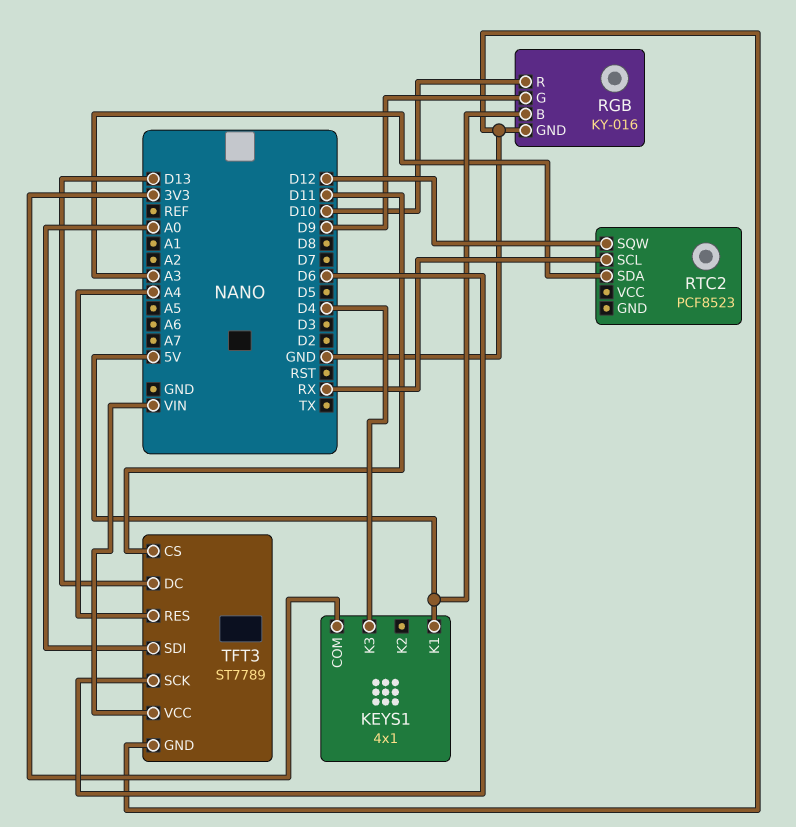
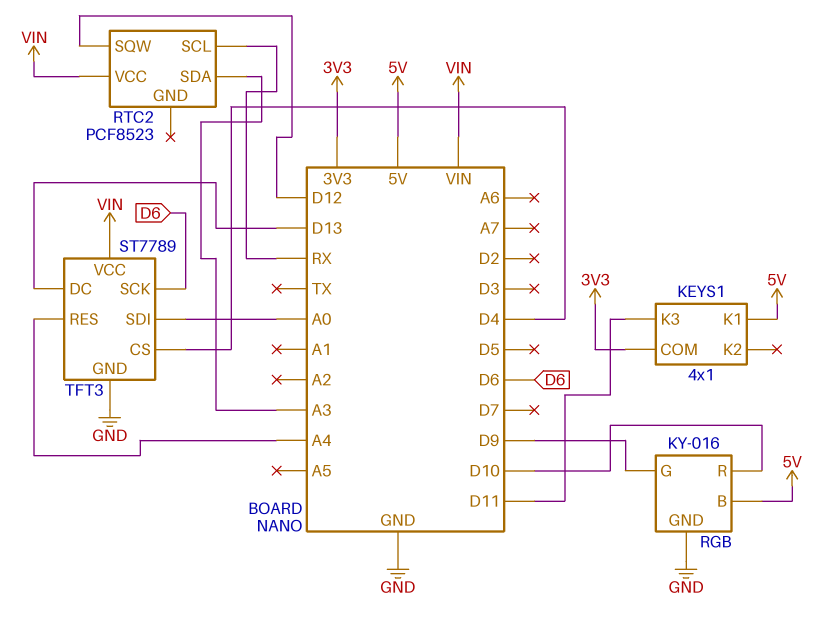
KEYS1 pin K3: D4 -> D11
RTC2 pin VCC: none -> VIN
TFT3 pin CS: D11 -> D4

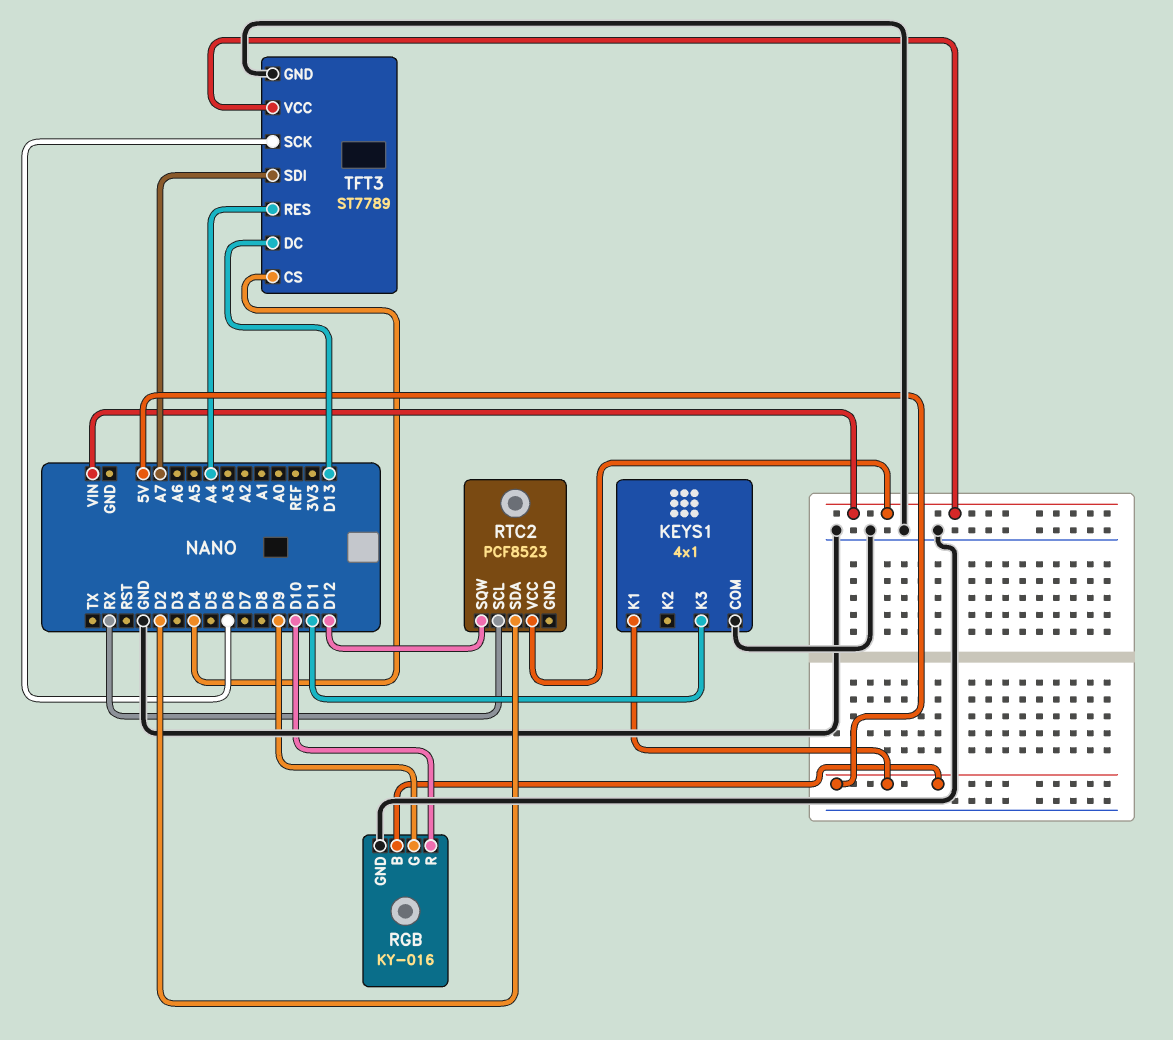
KEYS1 pin COM: 3V3 -> GND
RTC2 pin SDA: A3 -> D2
TFT3 pin SDI: A0 -> A7

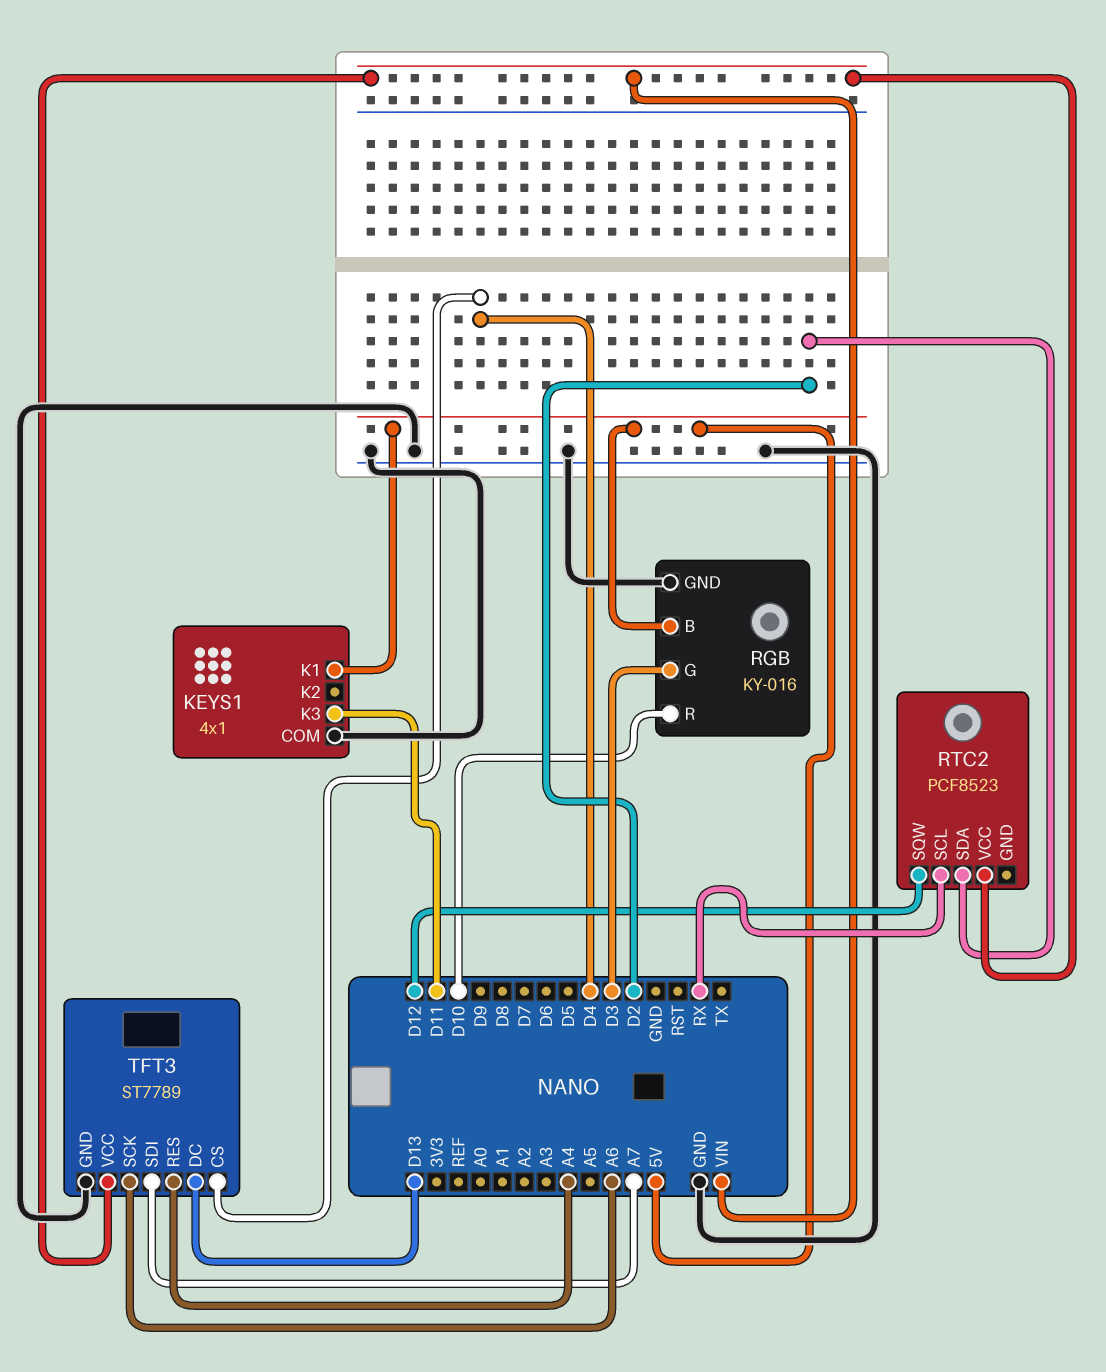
RGB pin G: D9 -> D3
TFT3 pin SCK: D6 -> A6

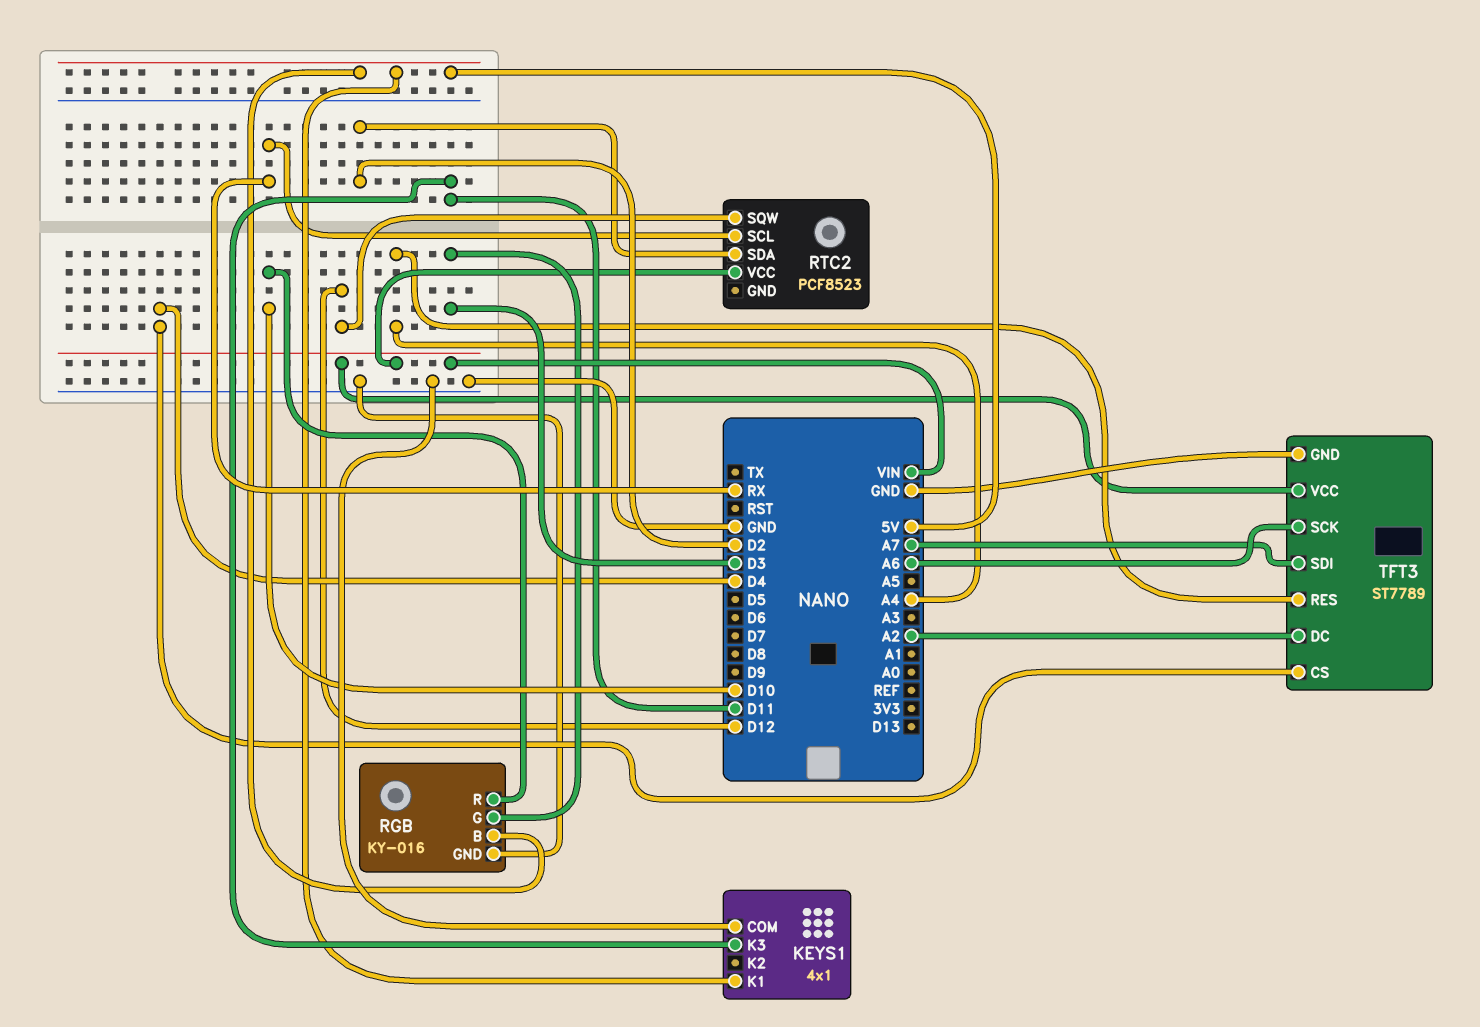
TFT3 pin DC: D13 -> A2

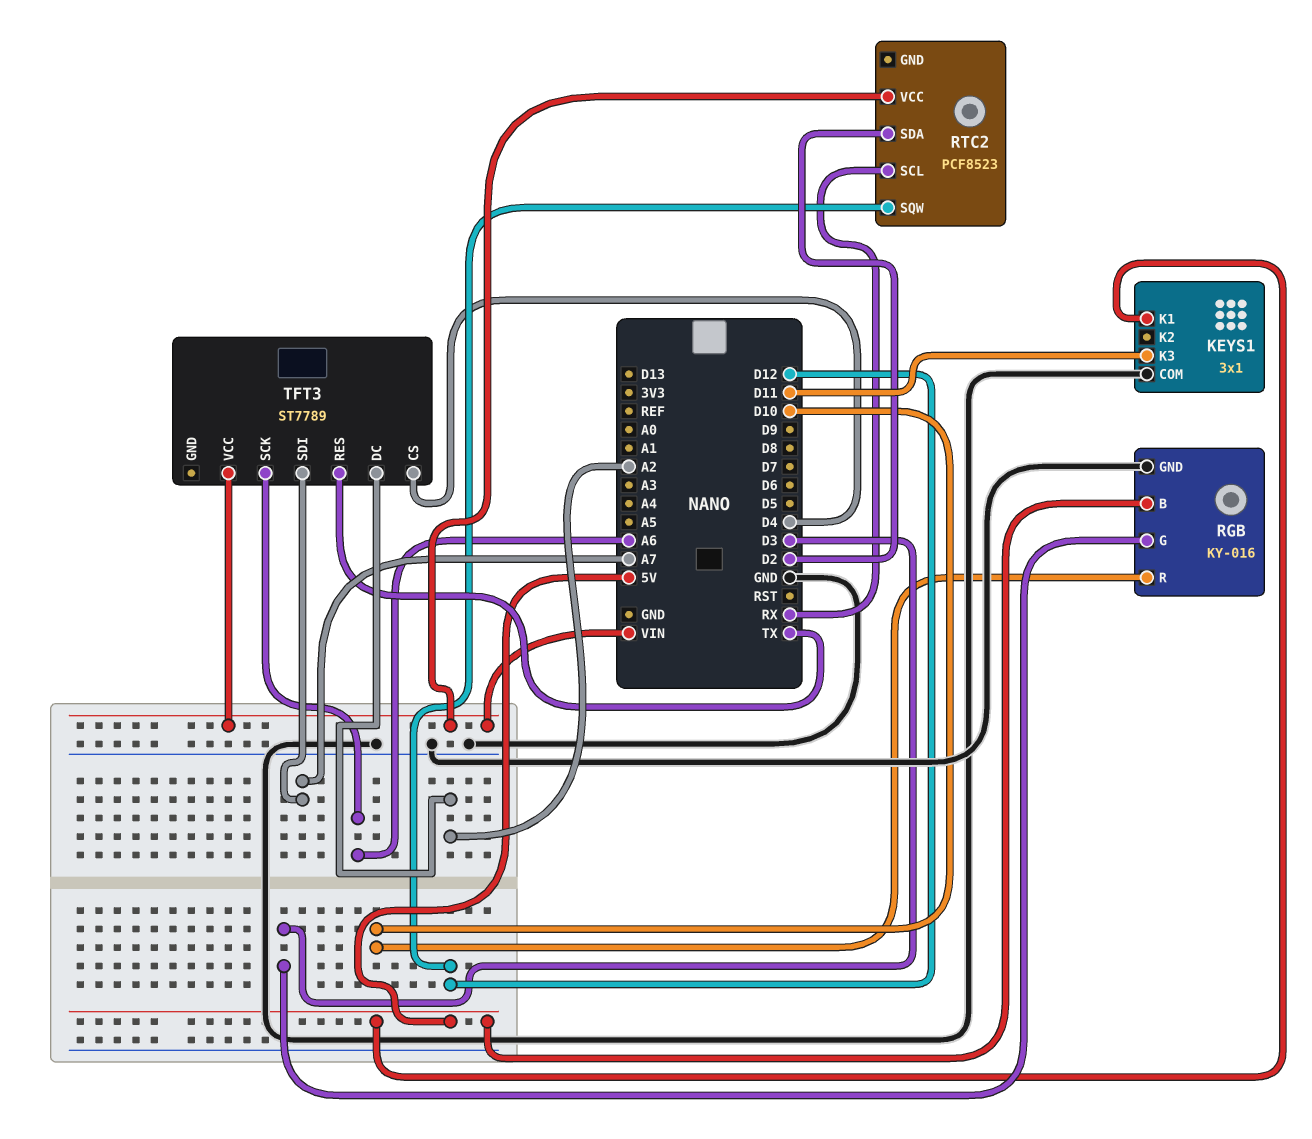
KEYS1: 4x1 -> 3x1
TFT3 pin GND: GND -> none
TFT3 pin RES: A4 -> TX

